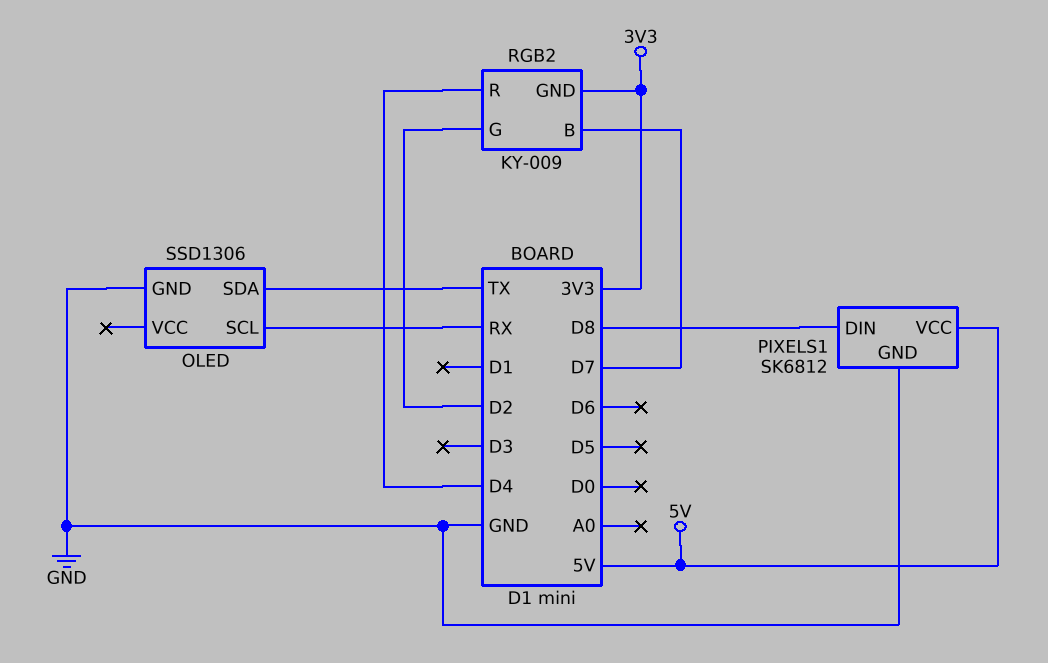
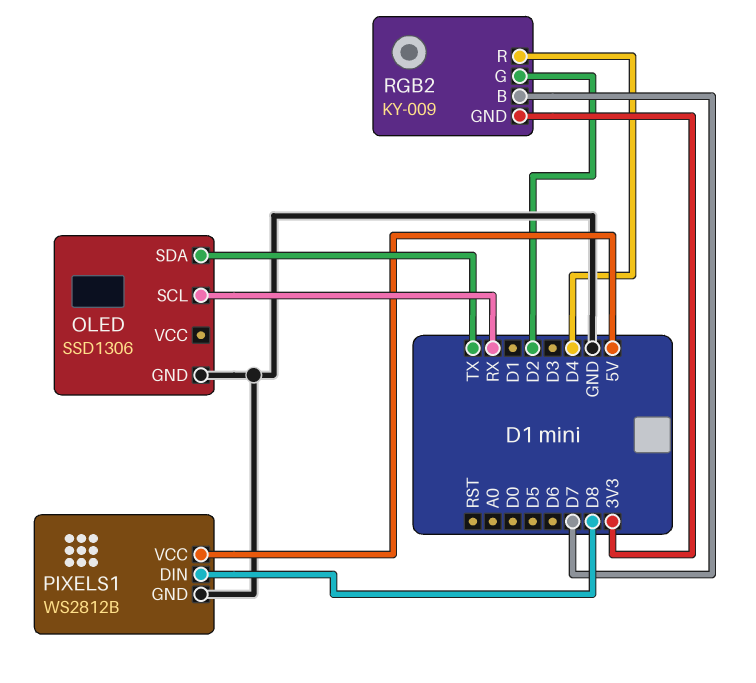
PIXELS1: SK6812 -> WS2812B

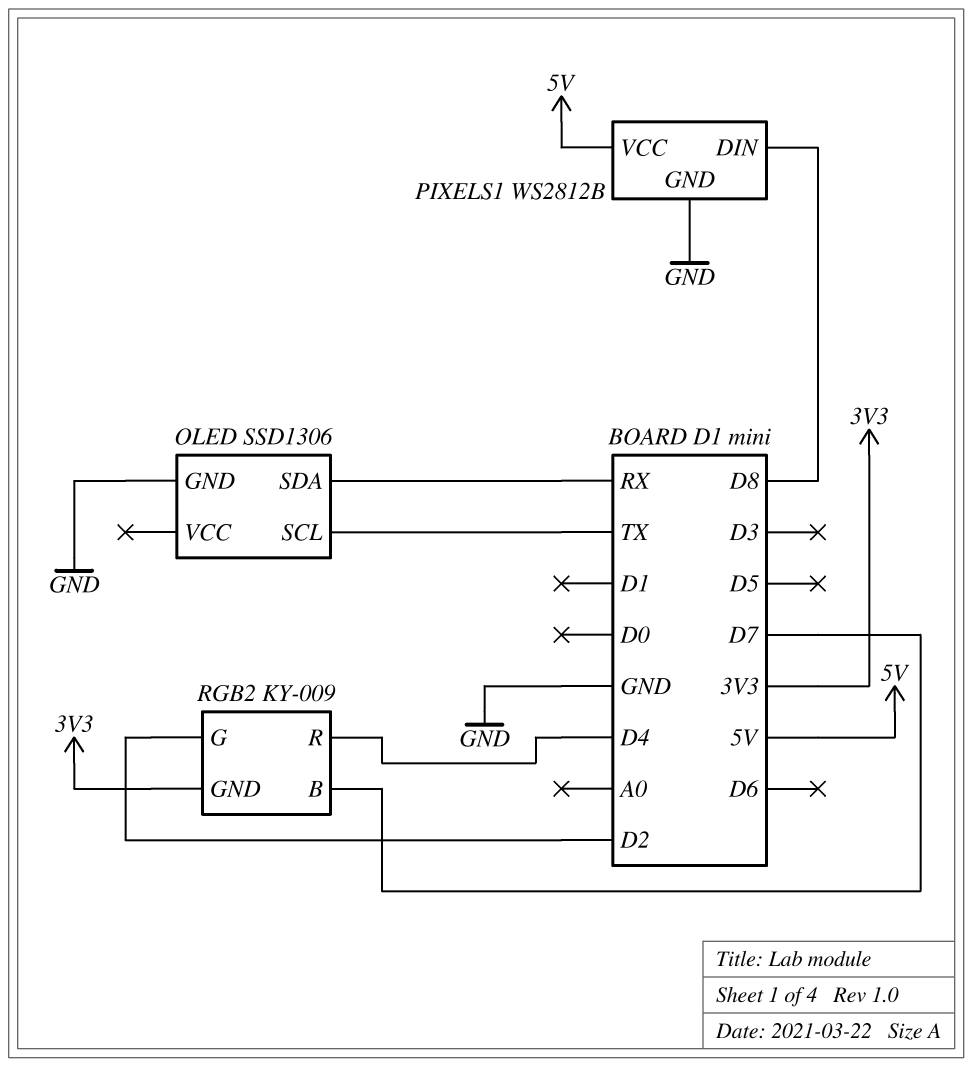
OLED pin SCL: RX -> TX
OLED pin SDA: TX -> RX

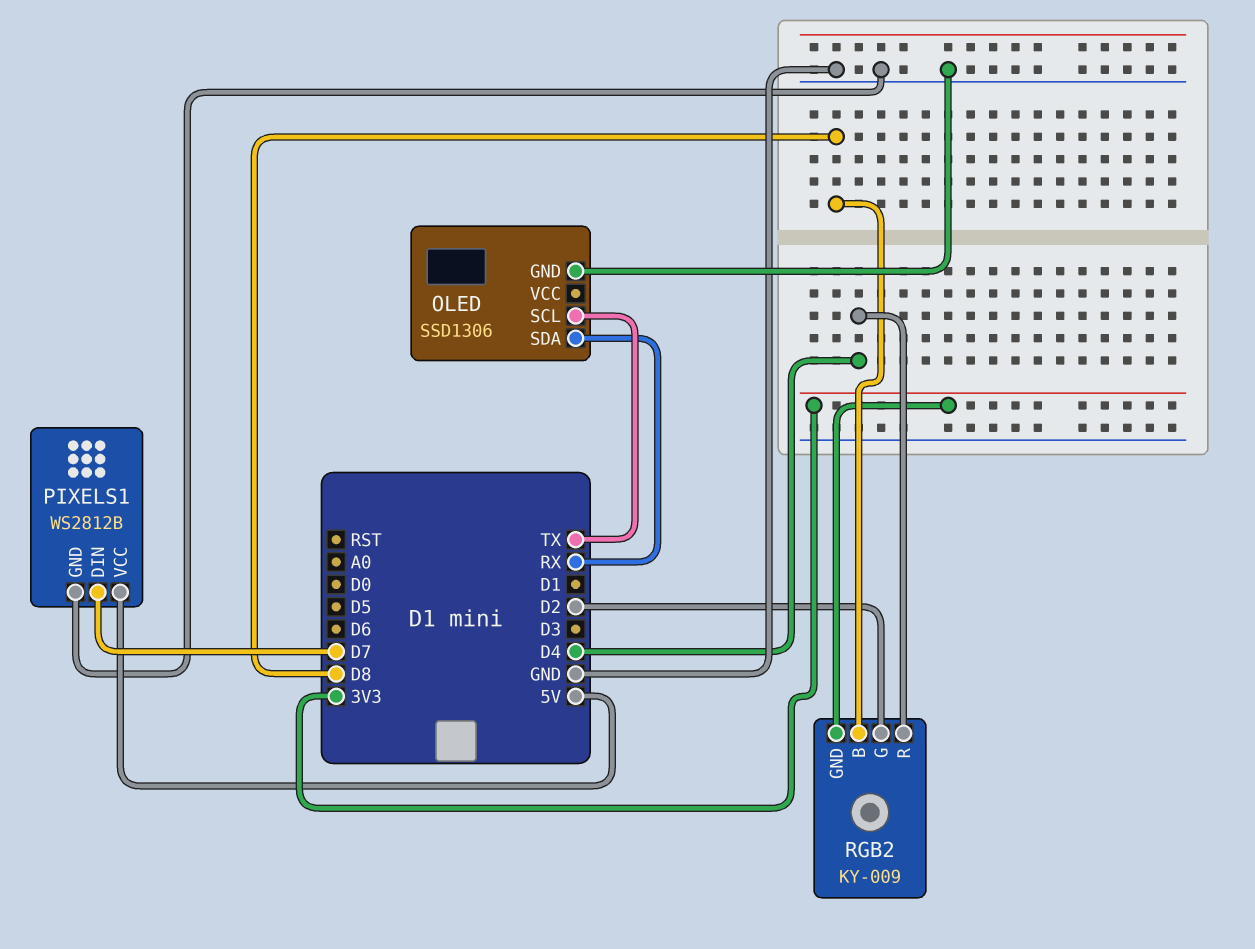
PIXELS1 pin DIN: D8 -> D7
RGB2 pin B: D7 -> D8

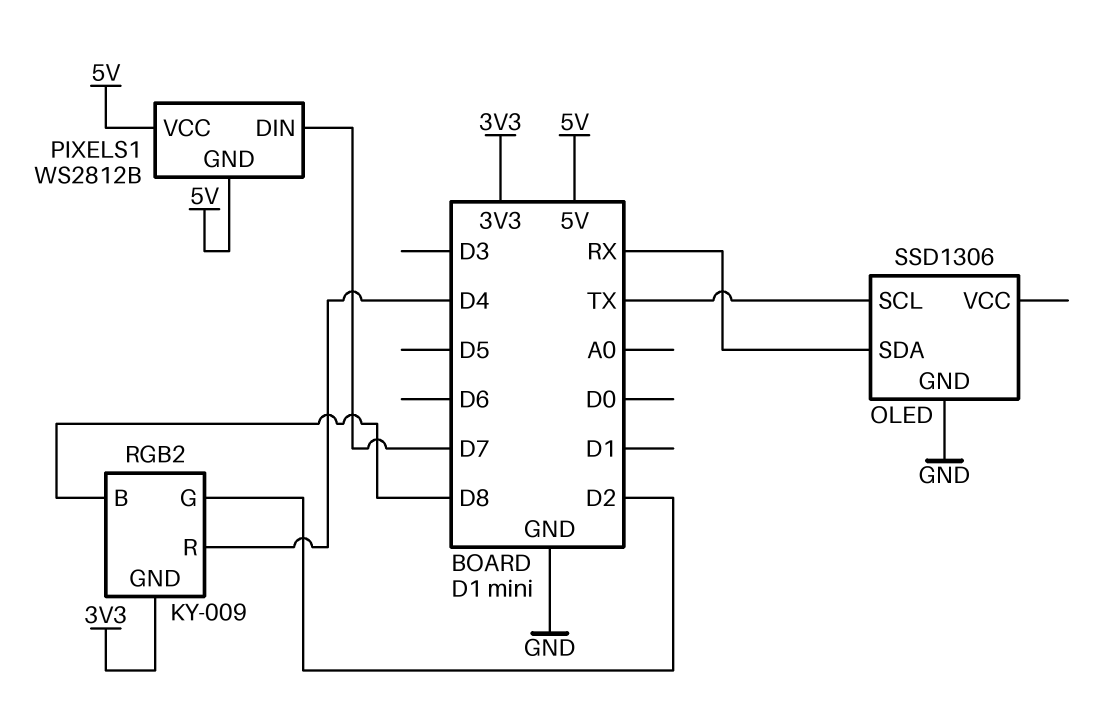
PIXELS1 pin GND: GND -> 5V

